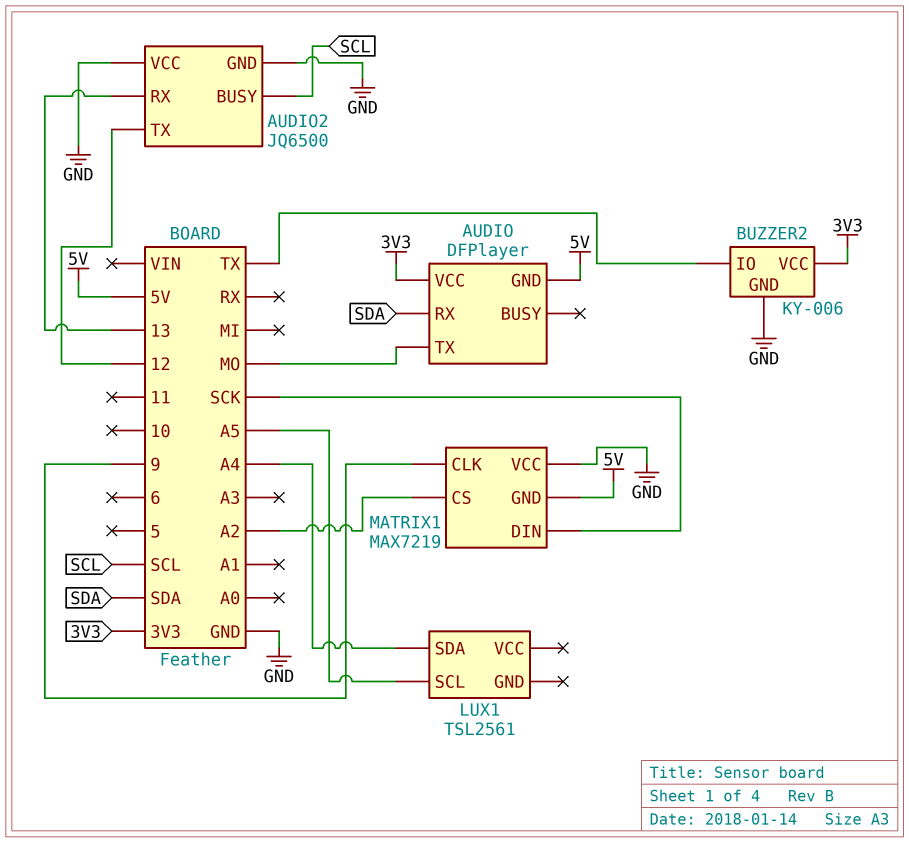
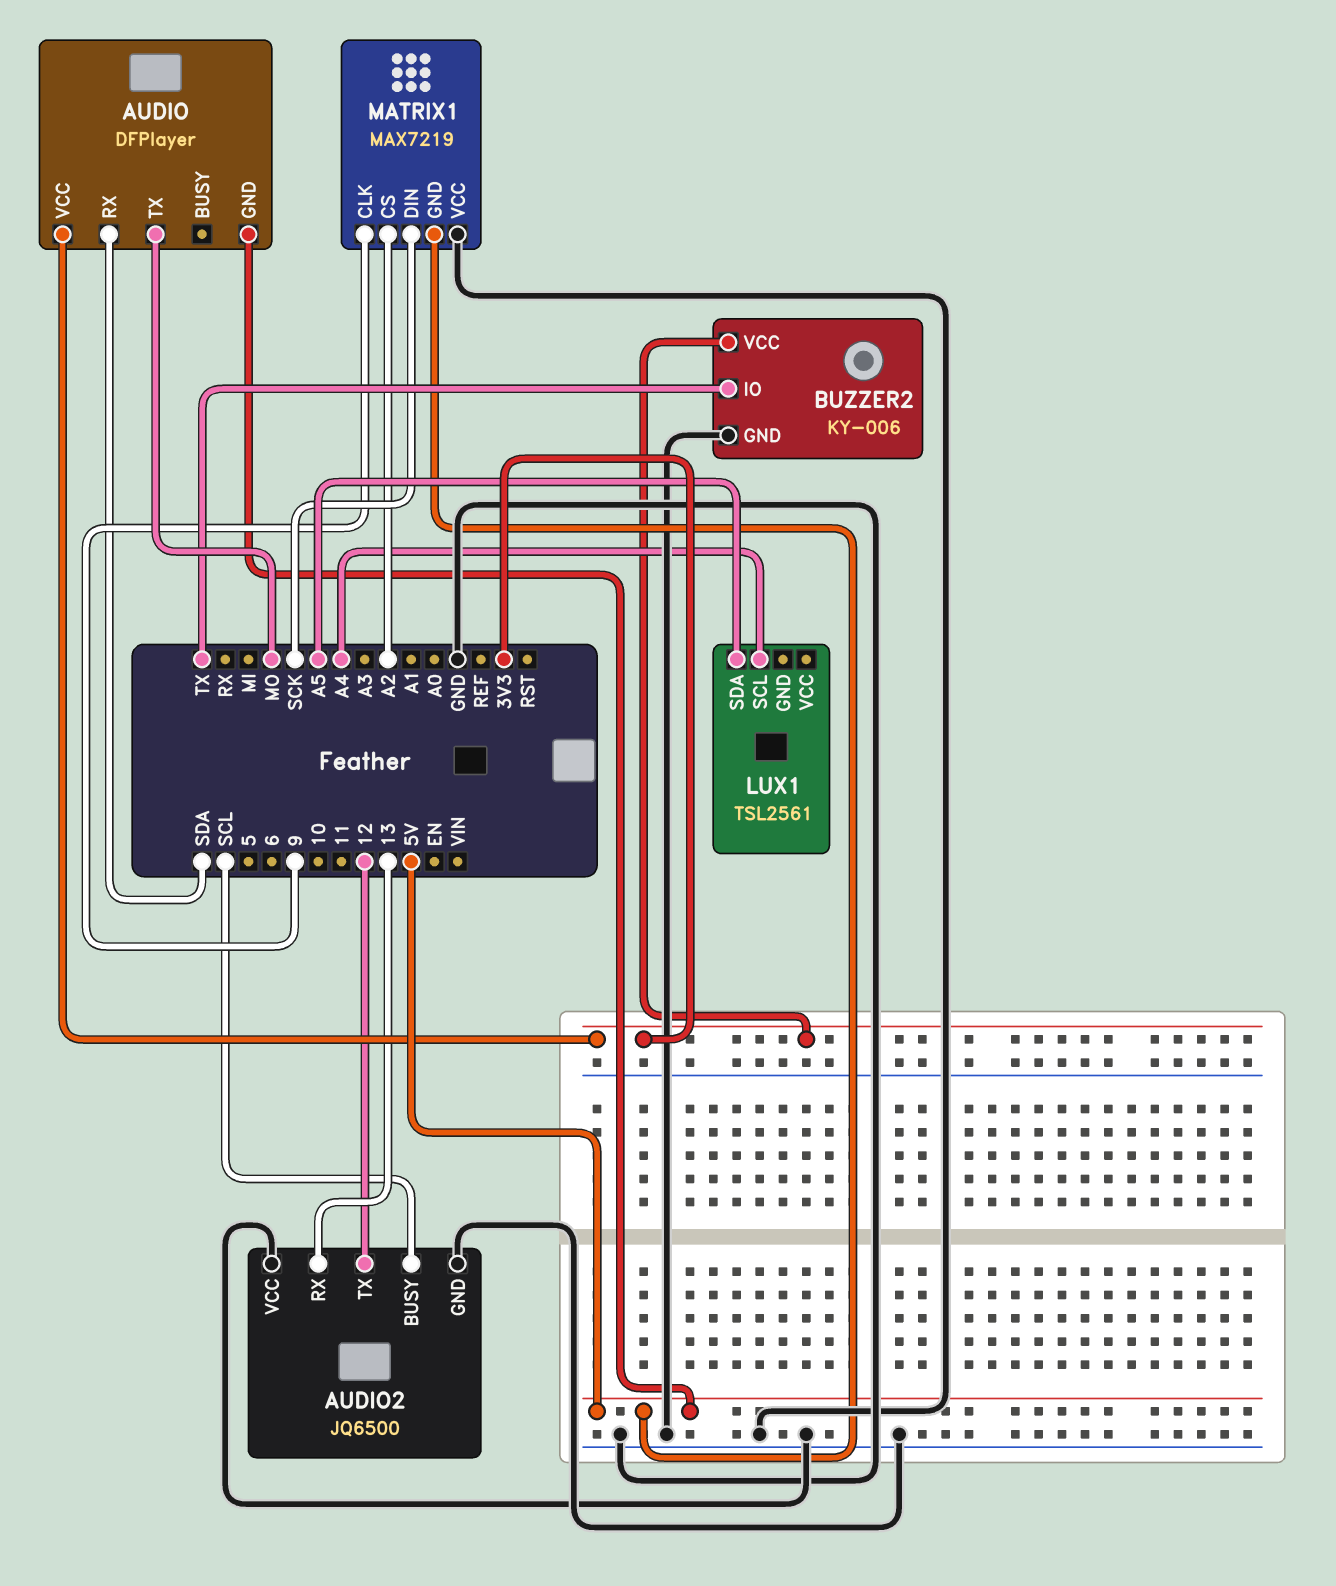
LUX1 pin SCL: A5 -> A4
LUX1 pin SDA: A4 -> A5

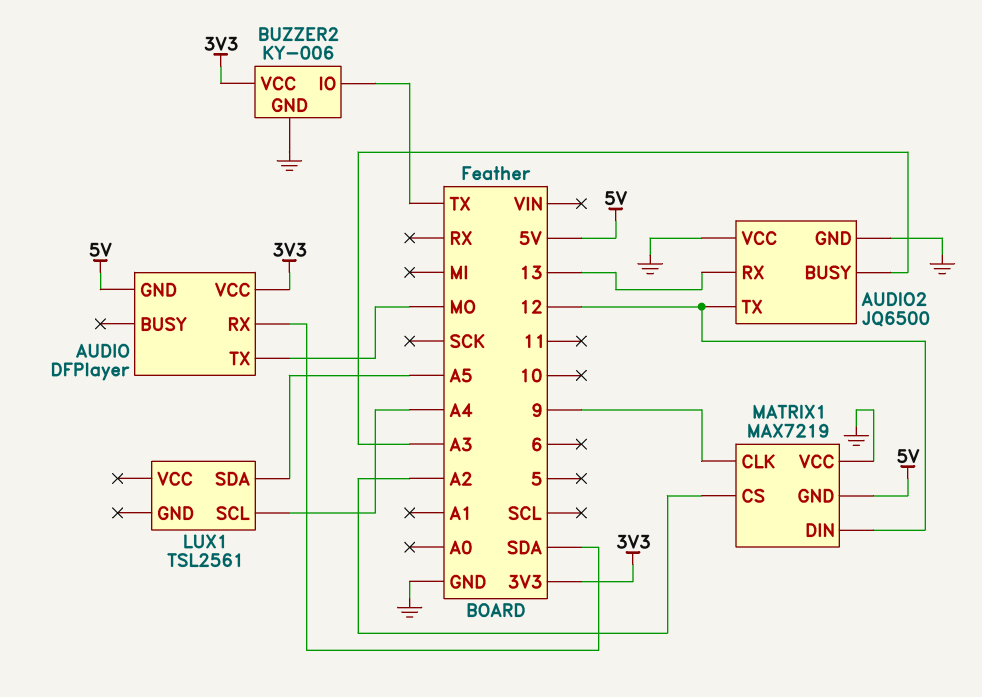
AUDIO2 pin BUSY: SCL -> A3
MATRIX1 pin DIN: SCK -> 12

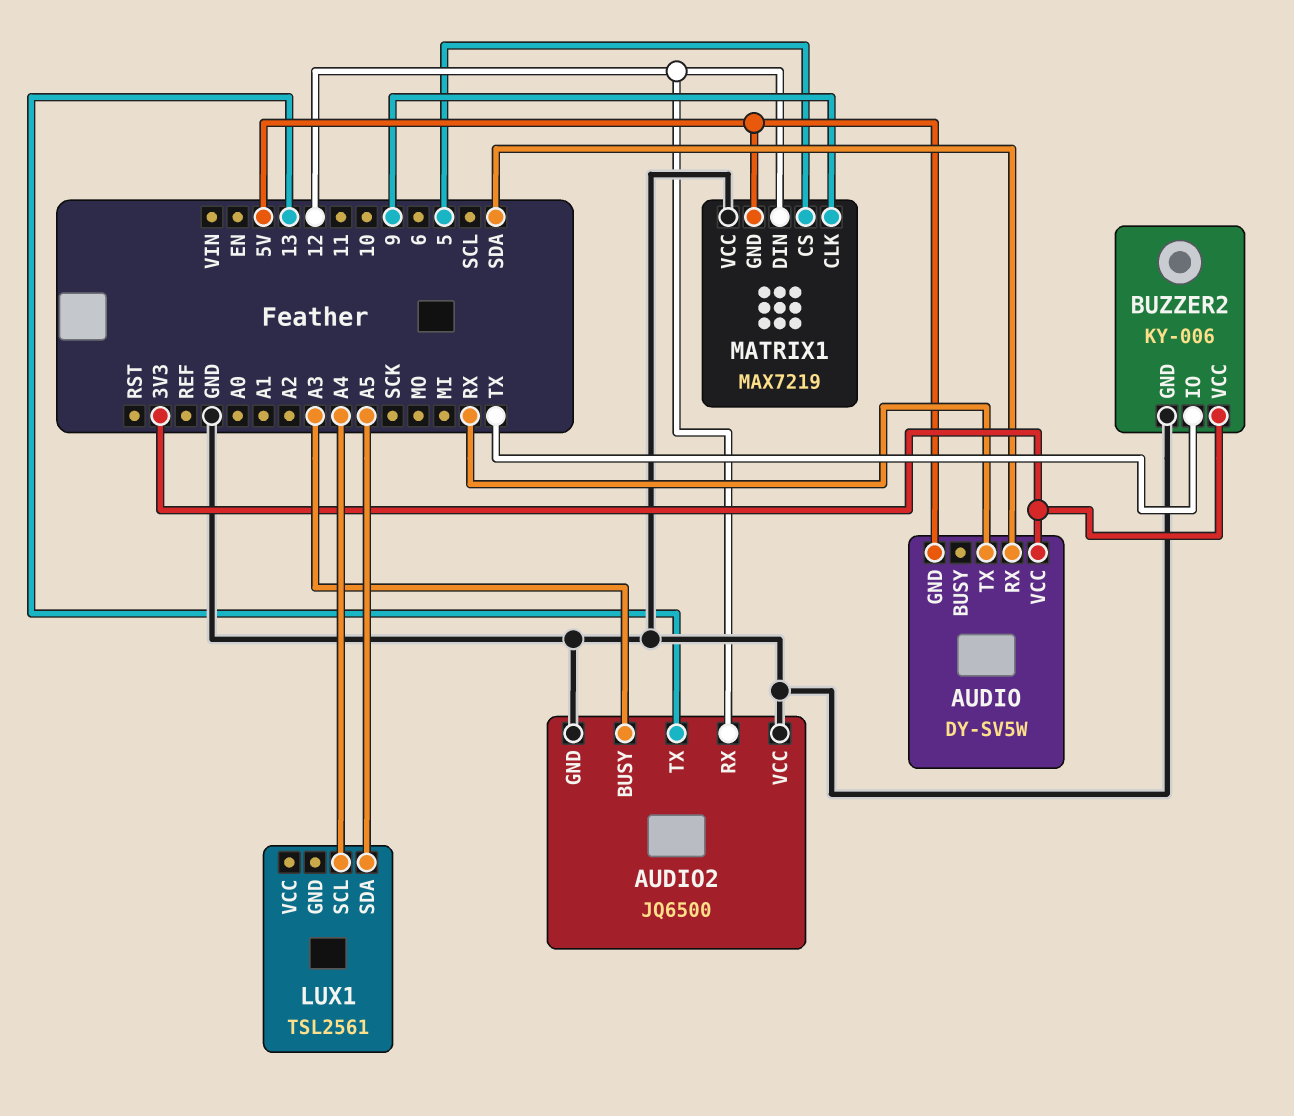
AUDIO: DFPlayer -> DY-SV5W
AUDIO pin TX: MO -> RX
AUDIO2 pin RX: 13 -> 12
AUDIO2 pin TX: 12 -> 13
MATRIX1 pin CS: A2 -> 5

